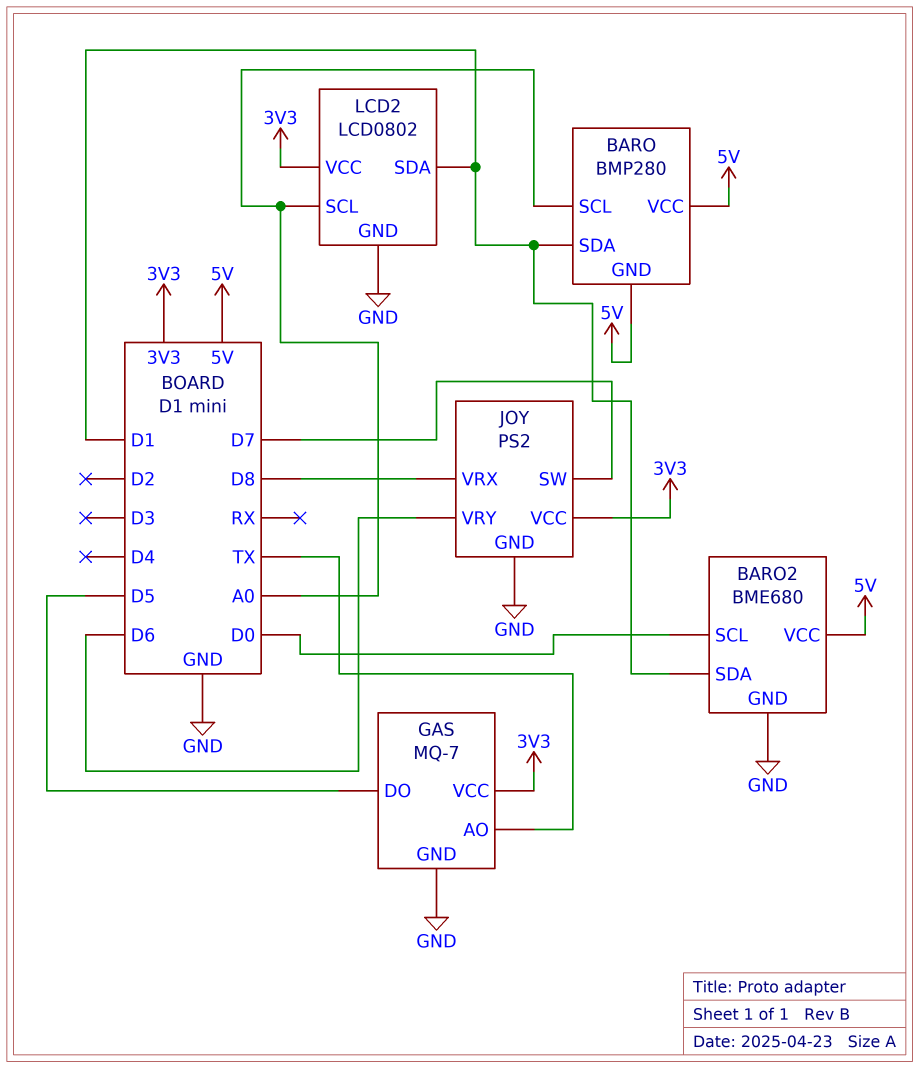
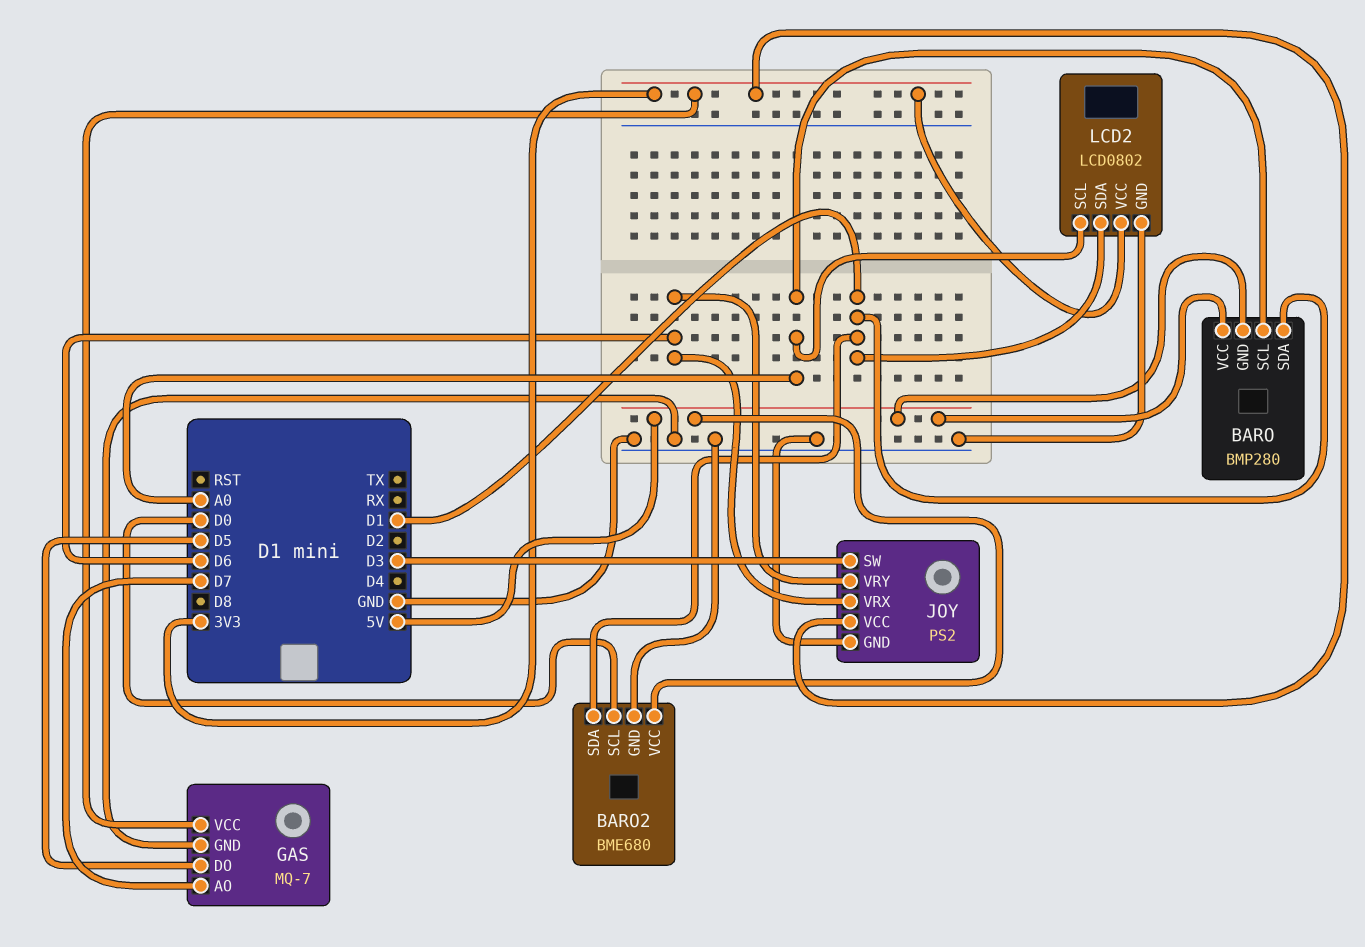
GAS pin AO: TX -> D7
JOY pin SW: D7 -> D3
JOY pin VRX: D8 -> D6

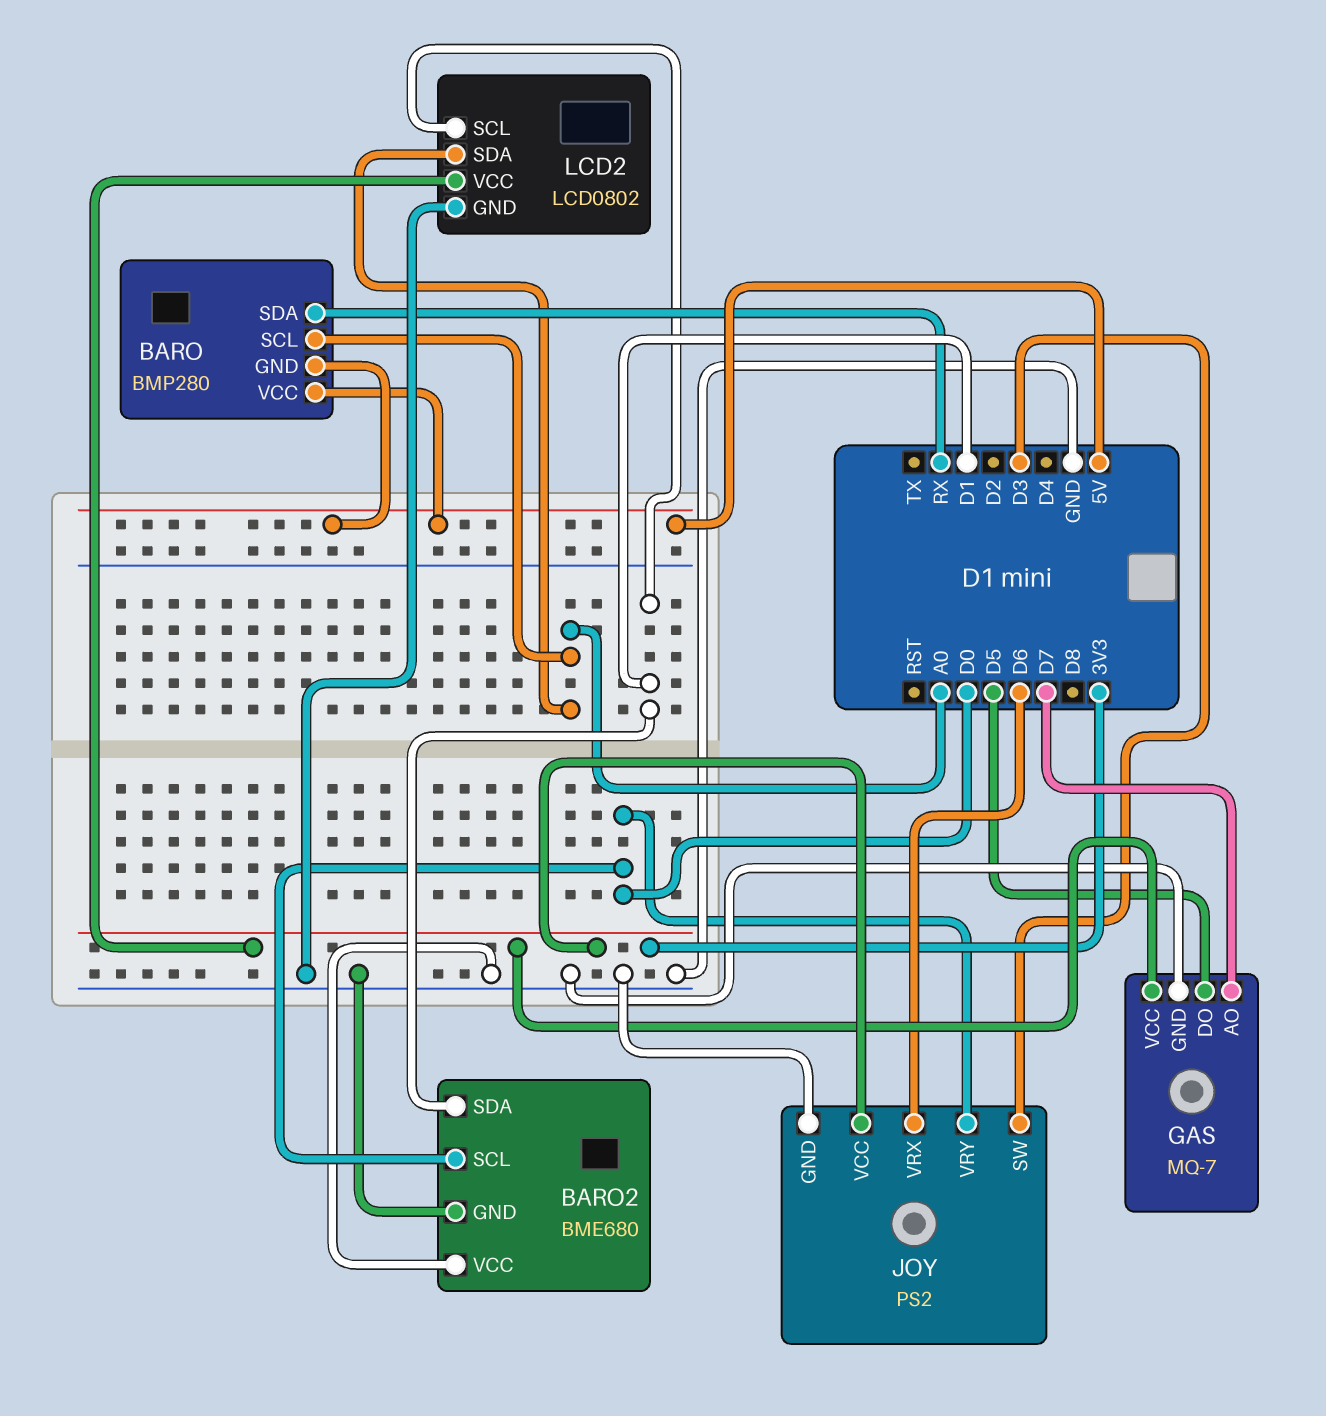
BARO pin SDA: D1 -> RX
BARO2 pin VCC: 5V -> GND
JOY pin VRY: D6 -> D0
LCD2 pin SCL: A0 -> D1
LCD2 pin SDA: D1 -> A0

